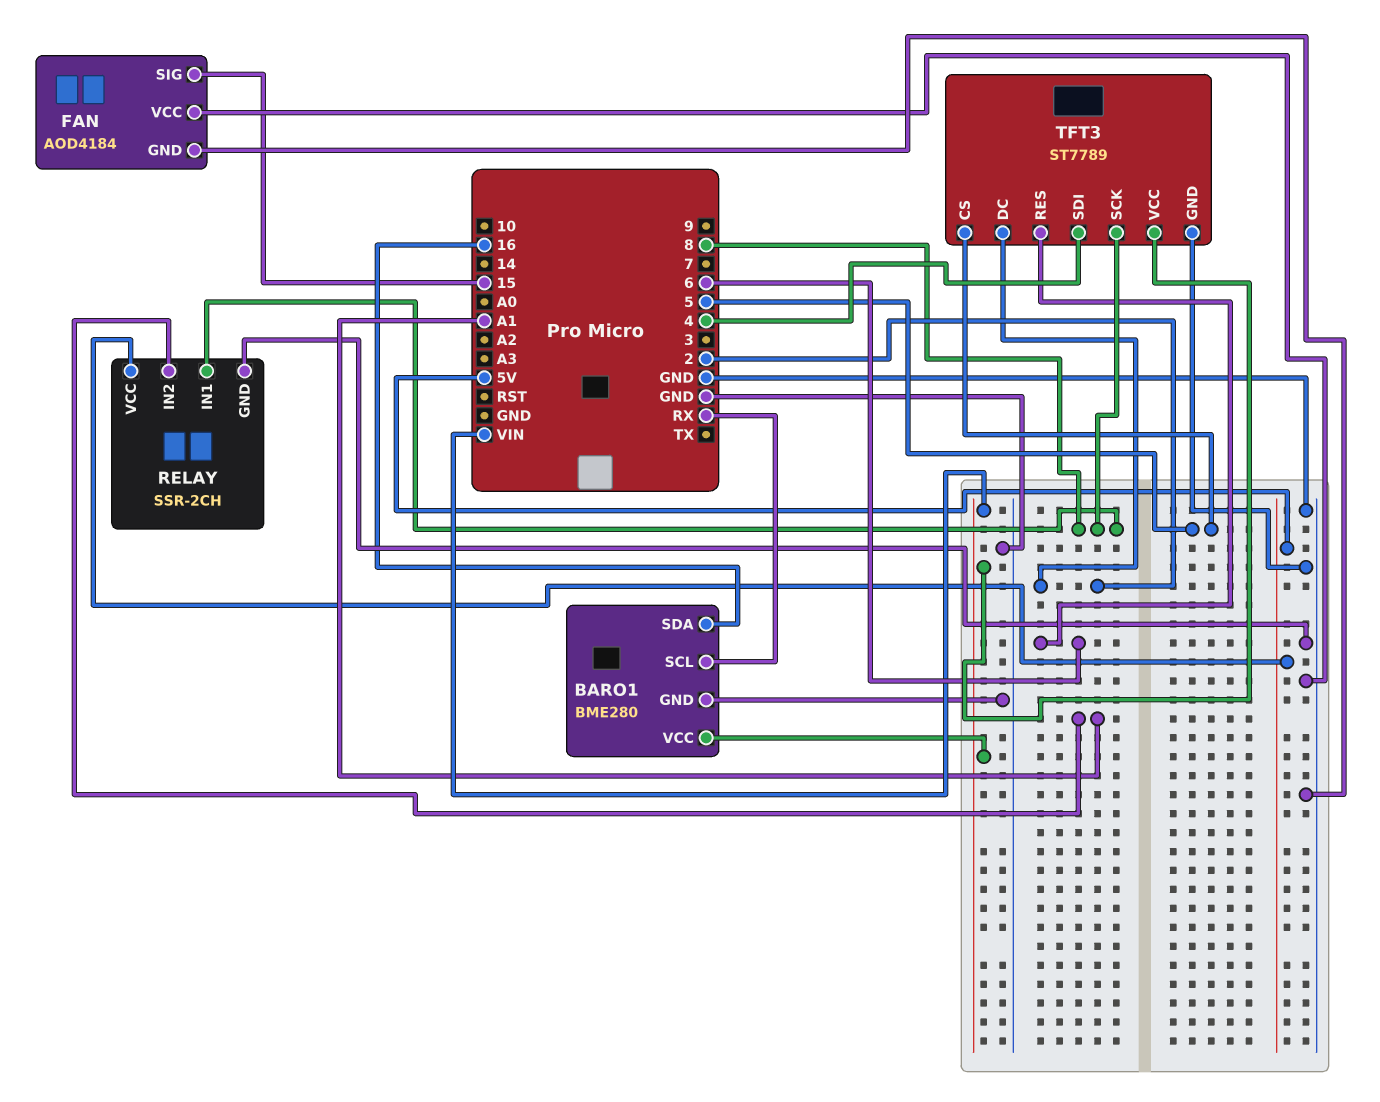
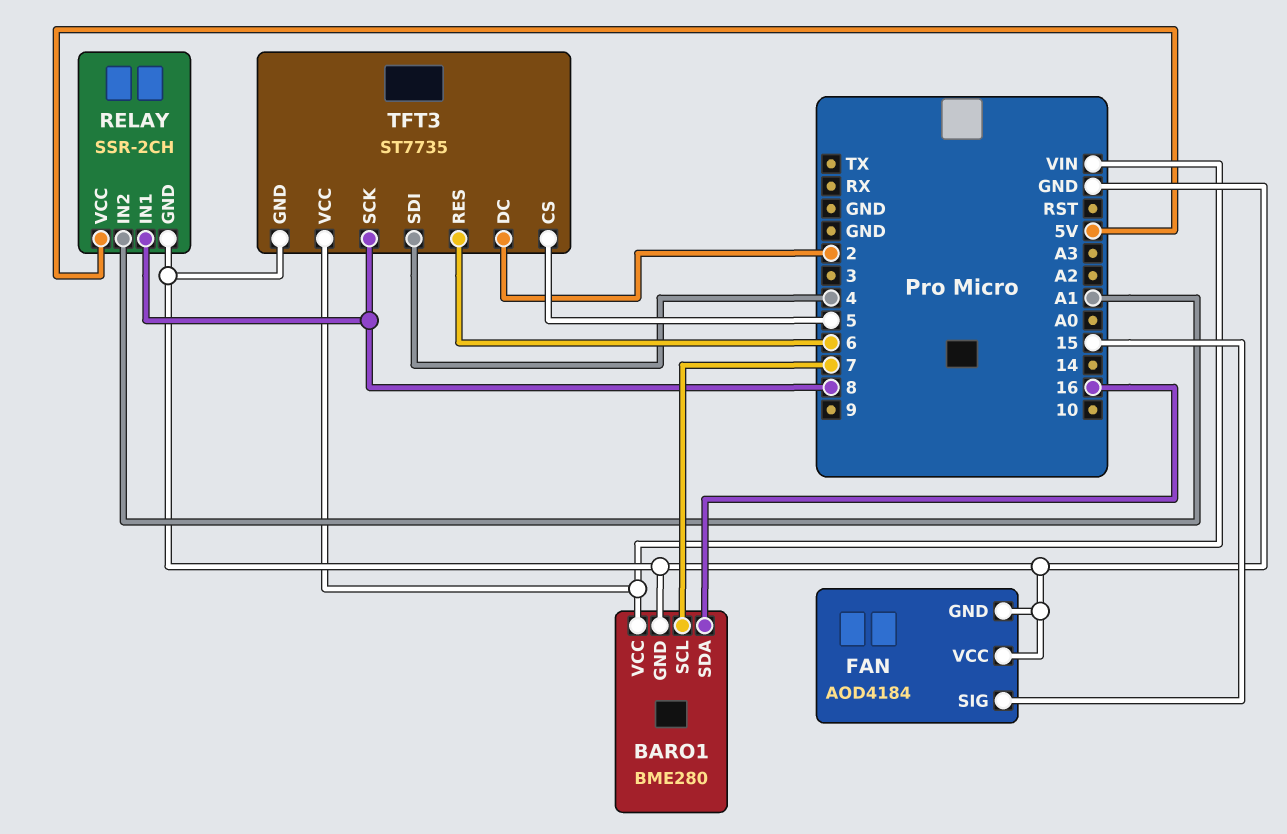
BARO1 pin SCL: RX -> 7
TFT3: ST7789 -> ST7735

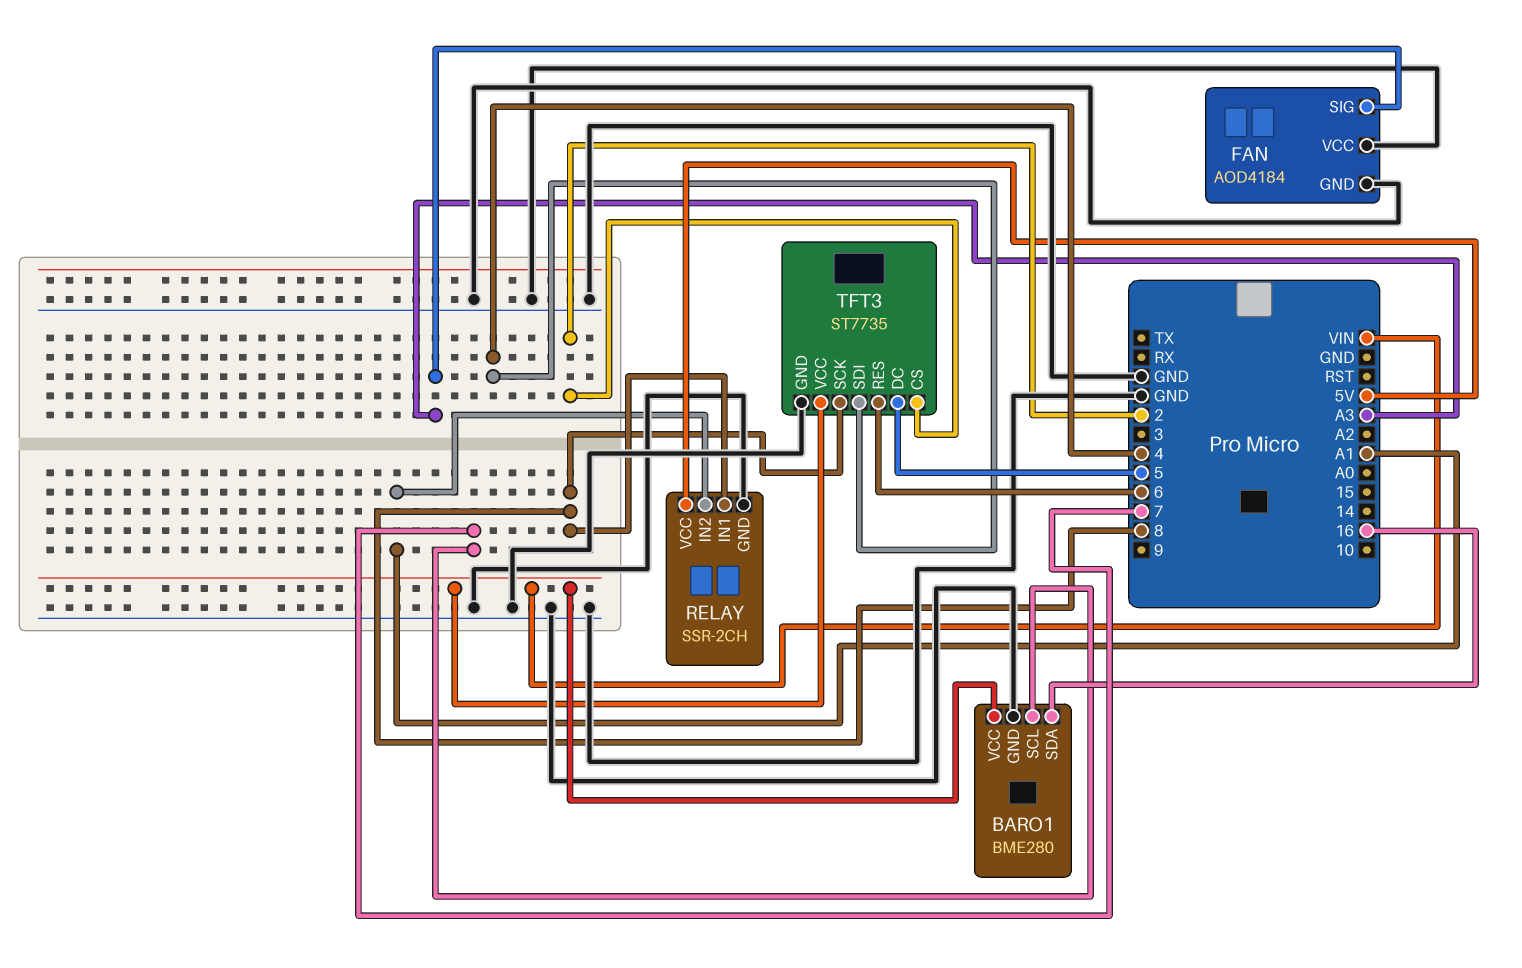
FAN pin SIG: 15 -> A3
TFT3 pin CS: 5 -> 2
TFT3 pin DC: 2 -> 5

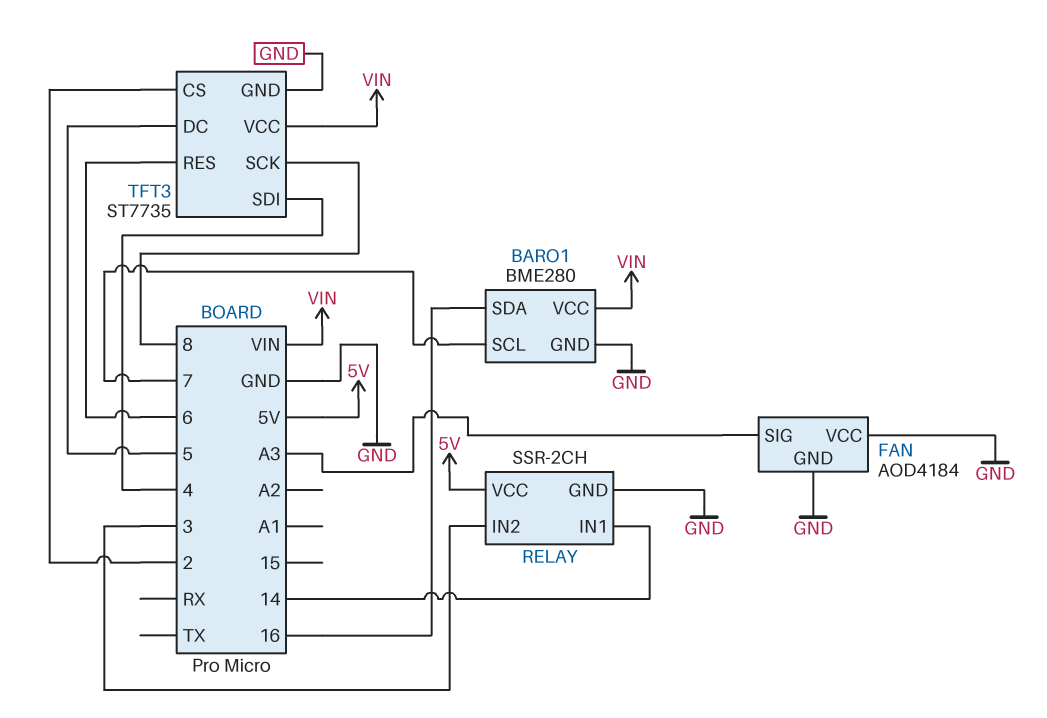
RELAY pin IN1: 8 -> 14
RELAY pin IN2: A1 -> 3

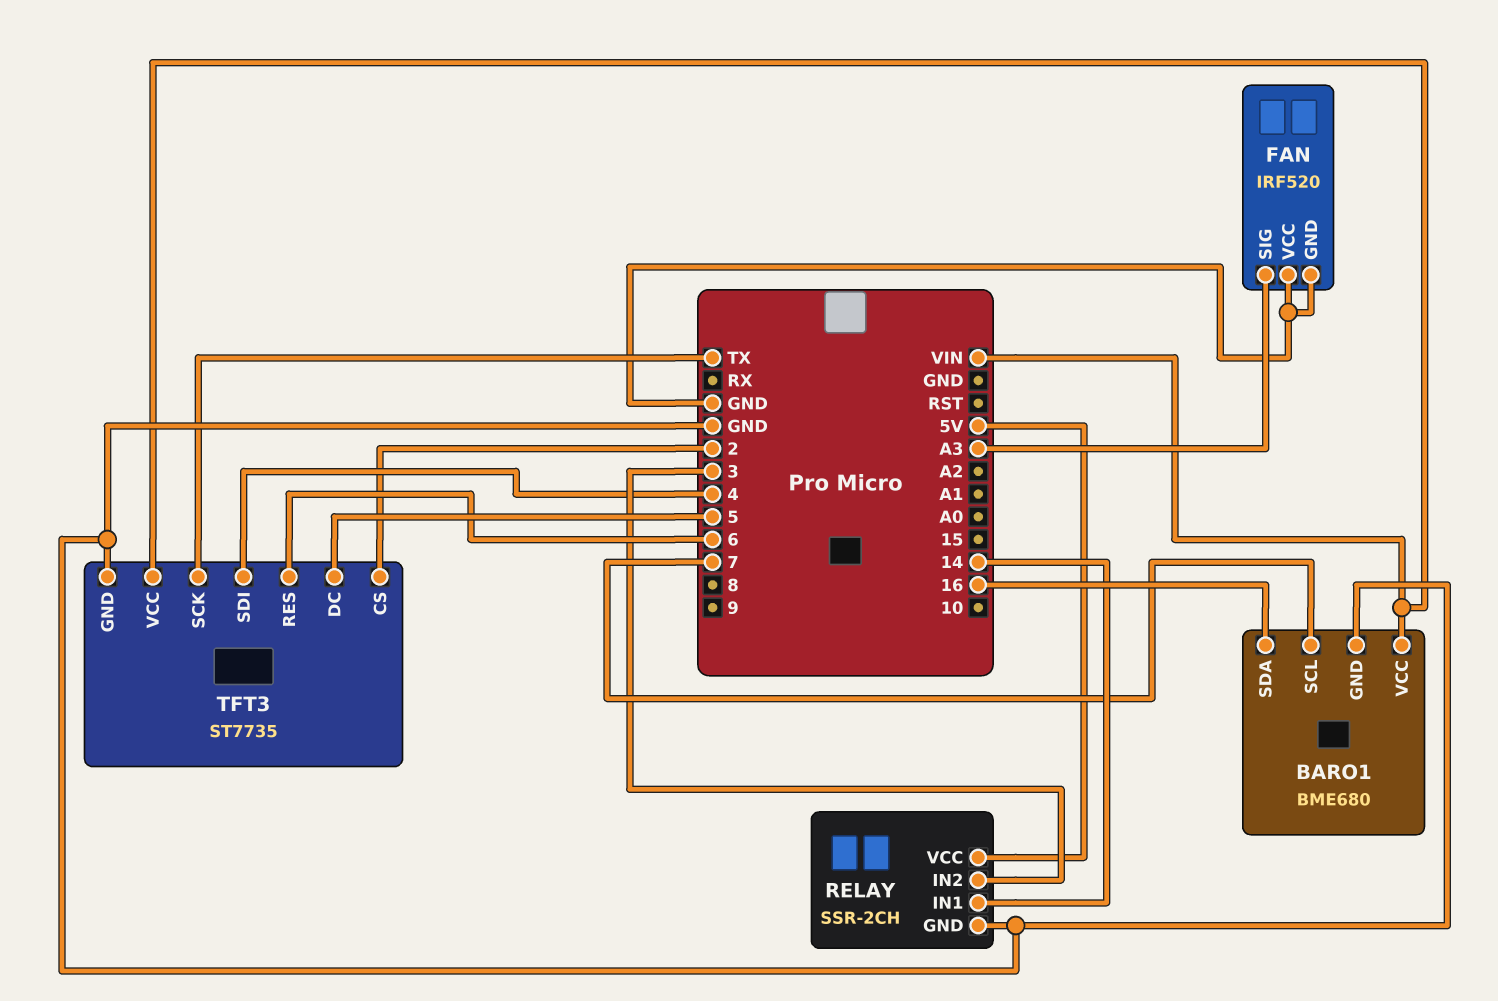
BARO1: BME280 -> BME680
FAN: AOD4184 -> IRF520
TFT3 pin SCK: 8 -> TX

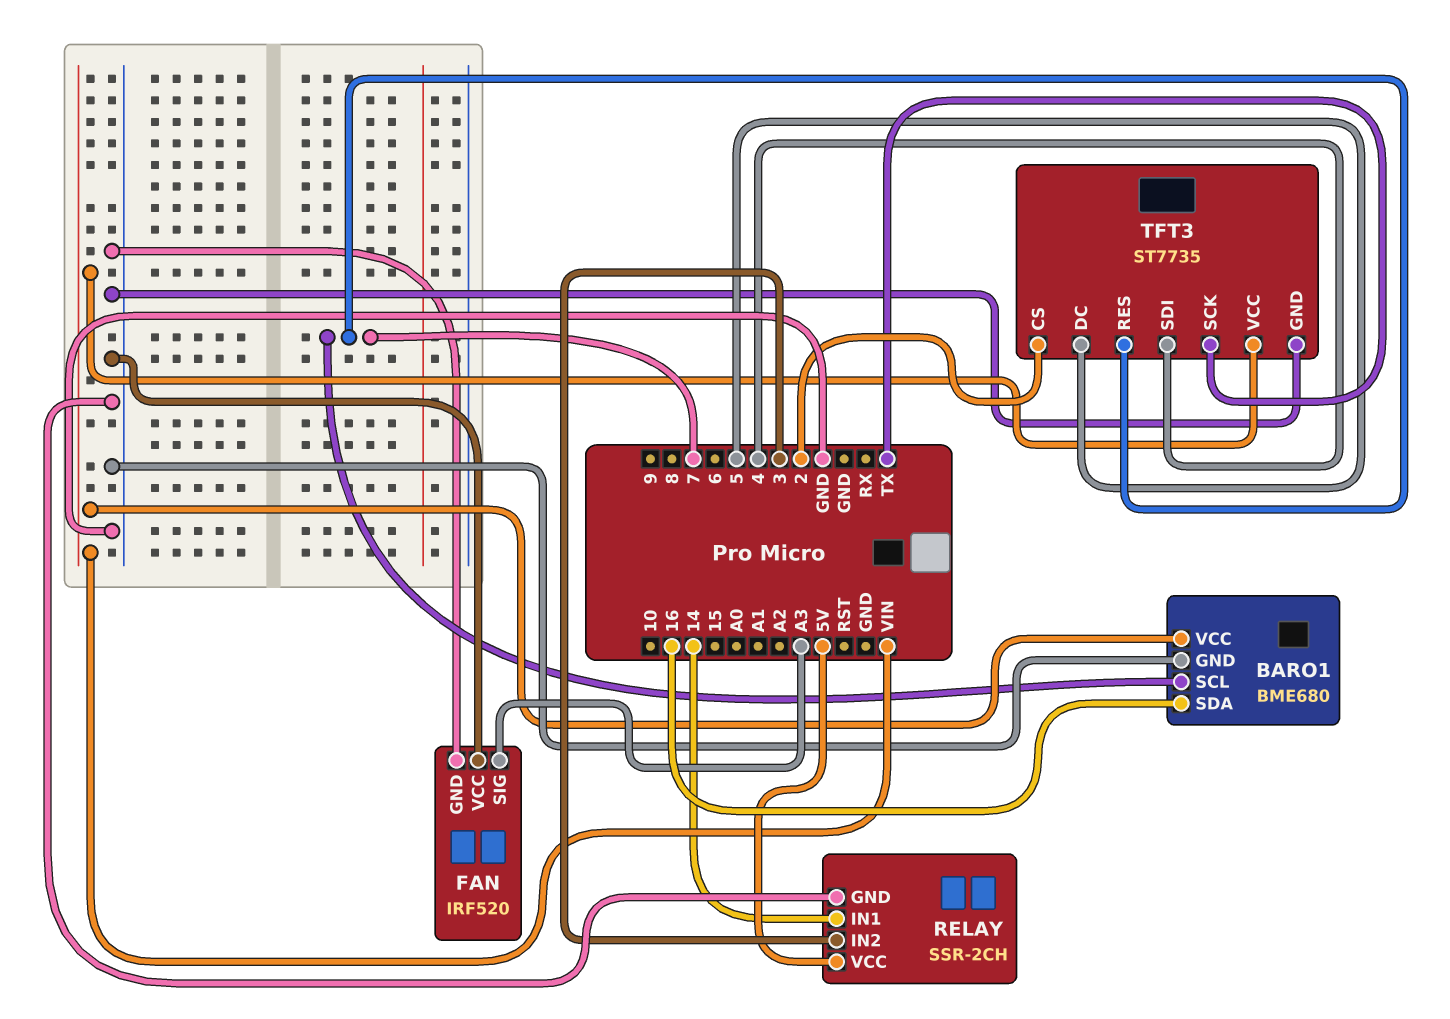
TFT3 pin RES: 6 -> 7

